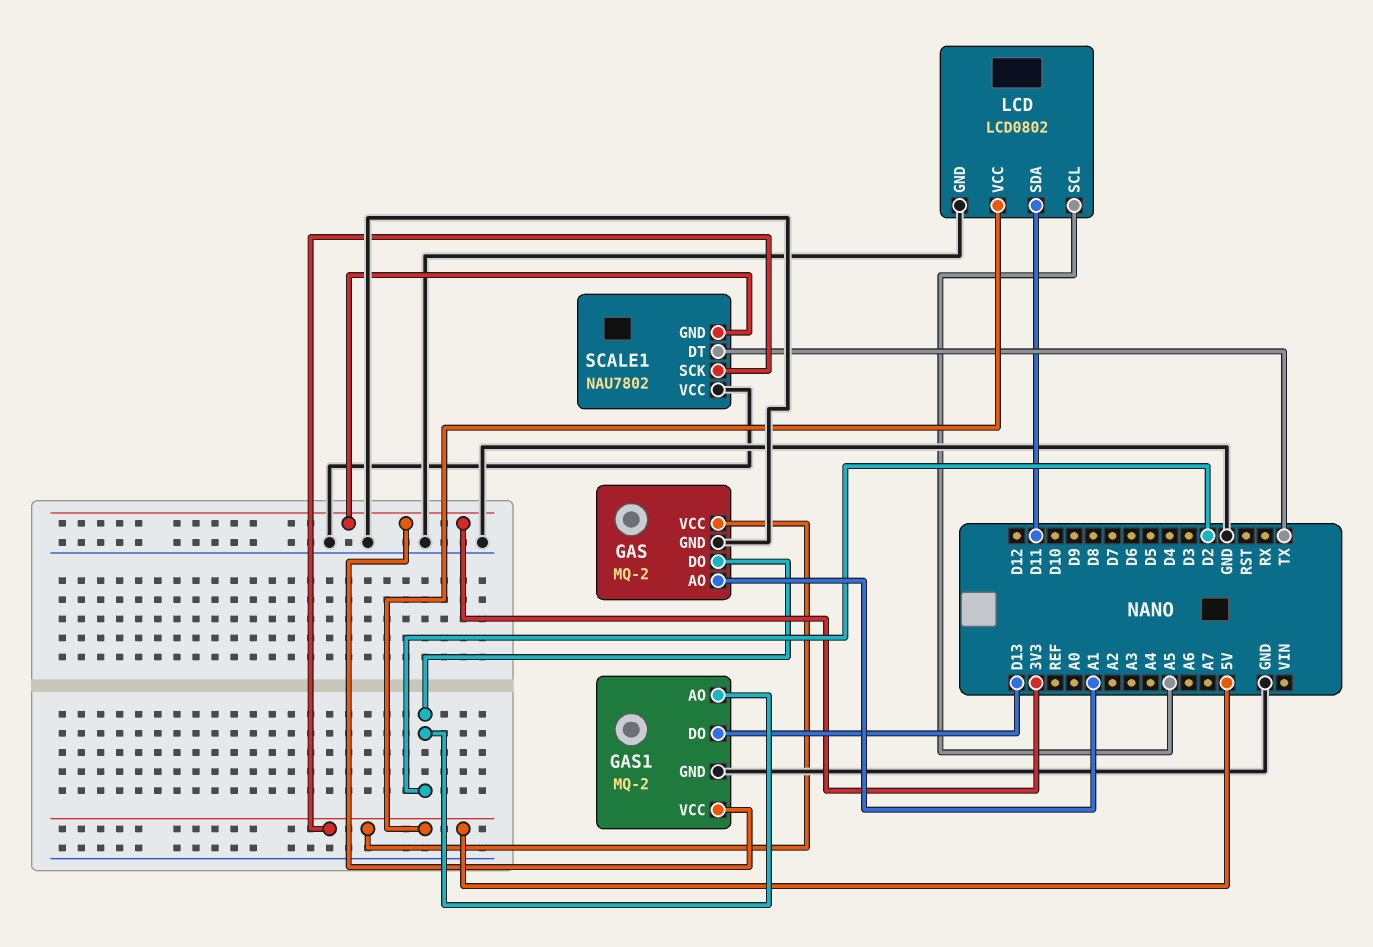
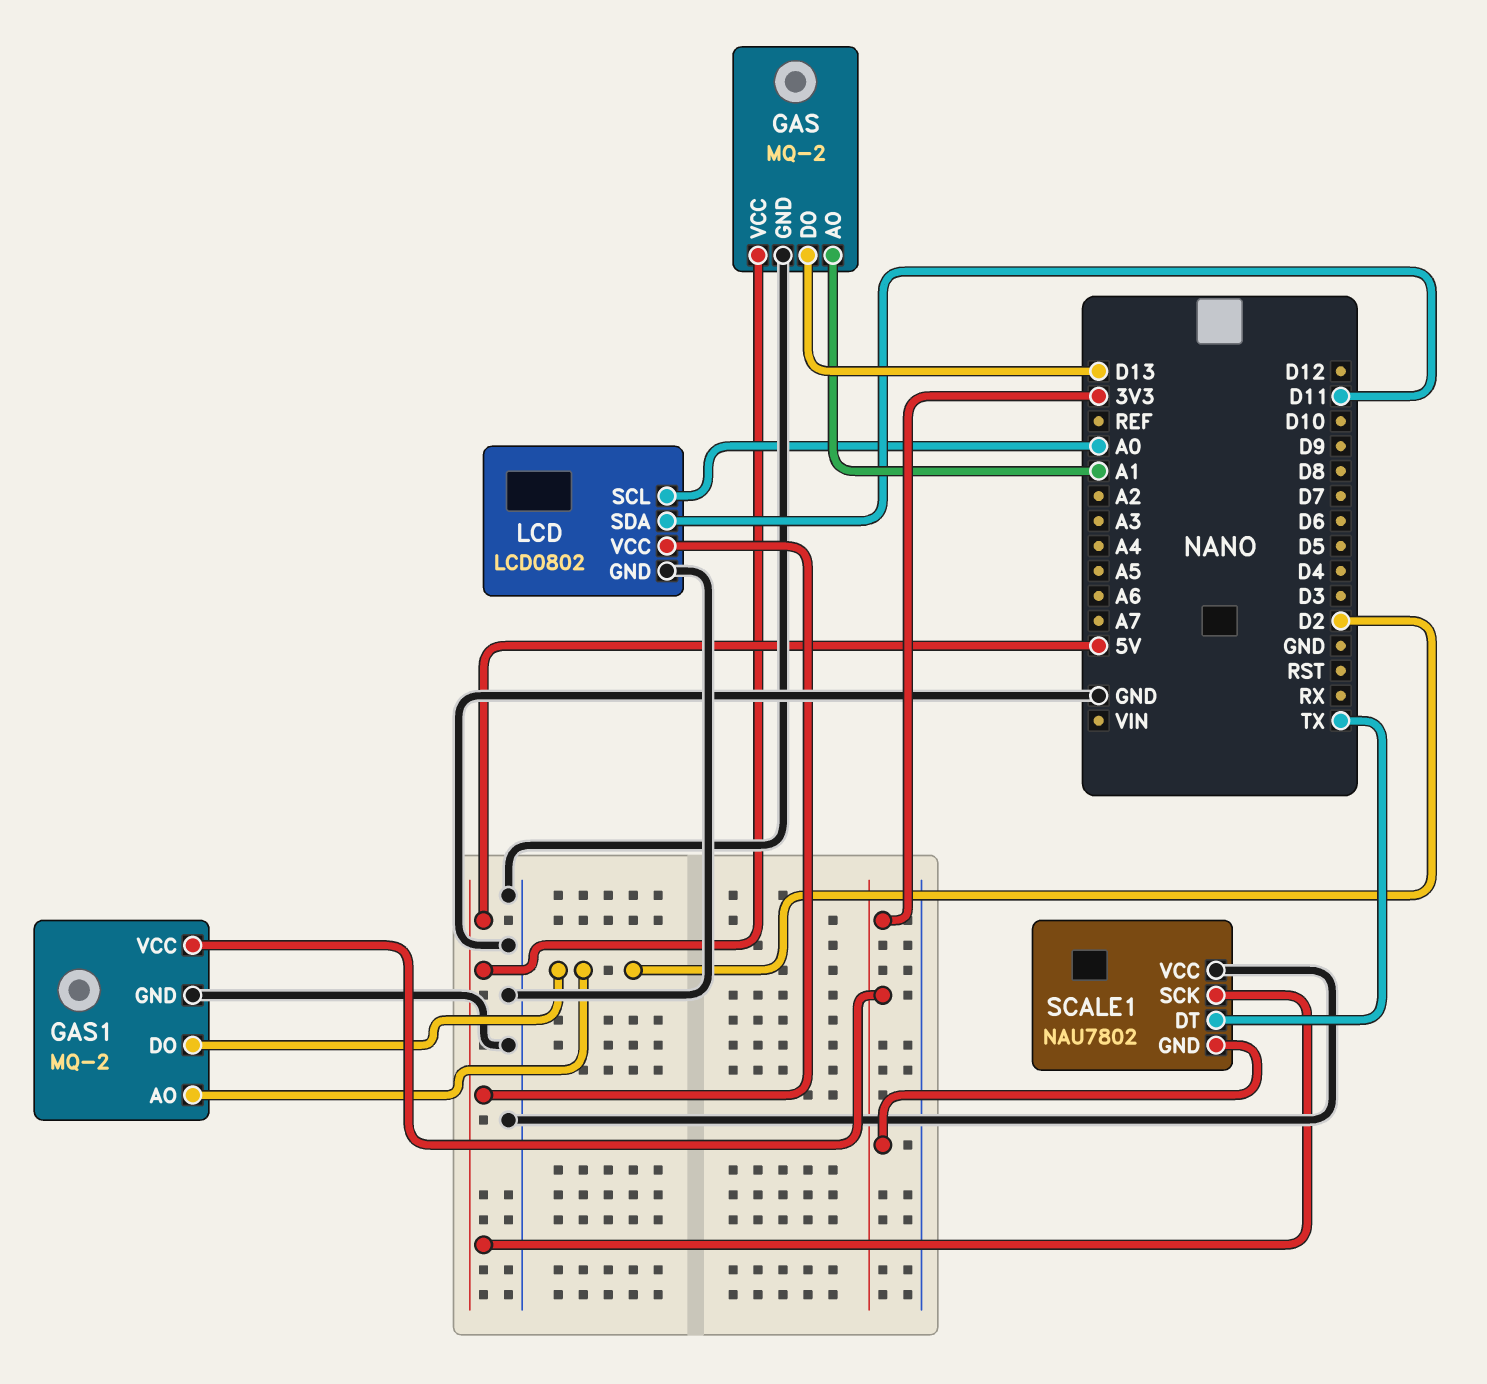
GAS pin DO: D2 -> D13
GAS1 pin DO: D13 -> D2
LCD pin SCL: A5 -> A0

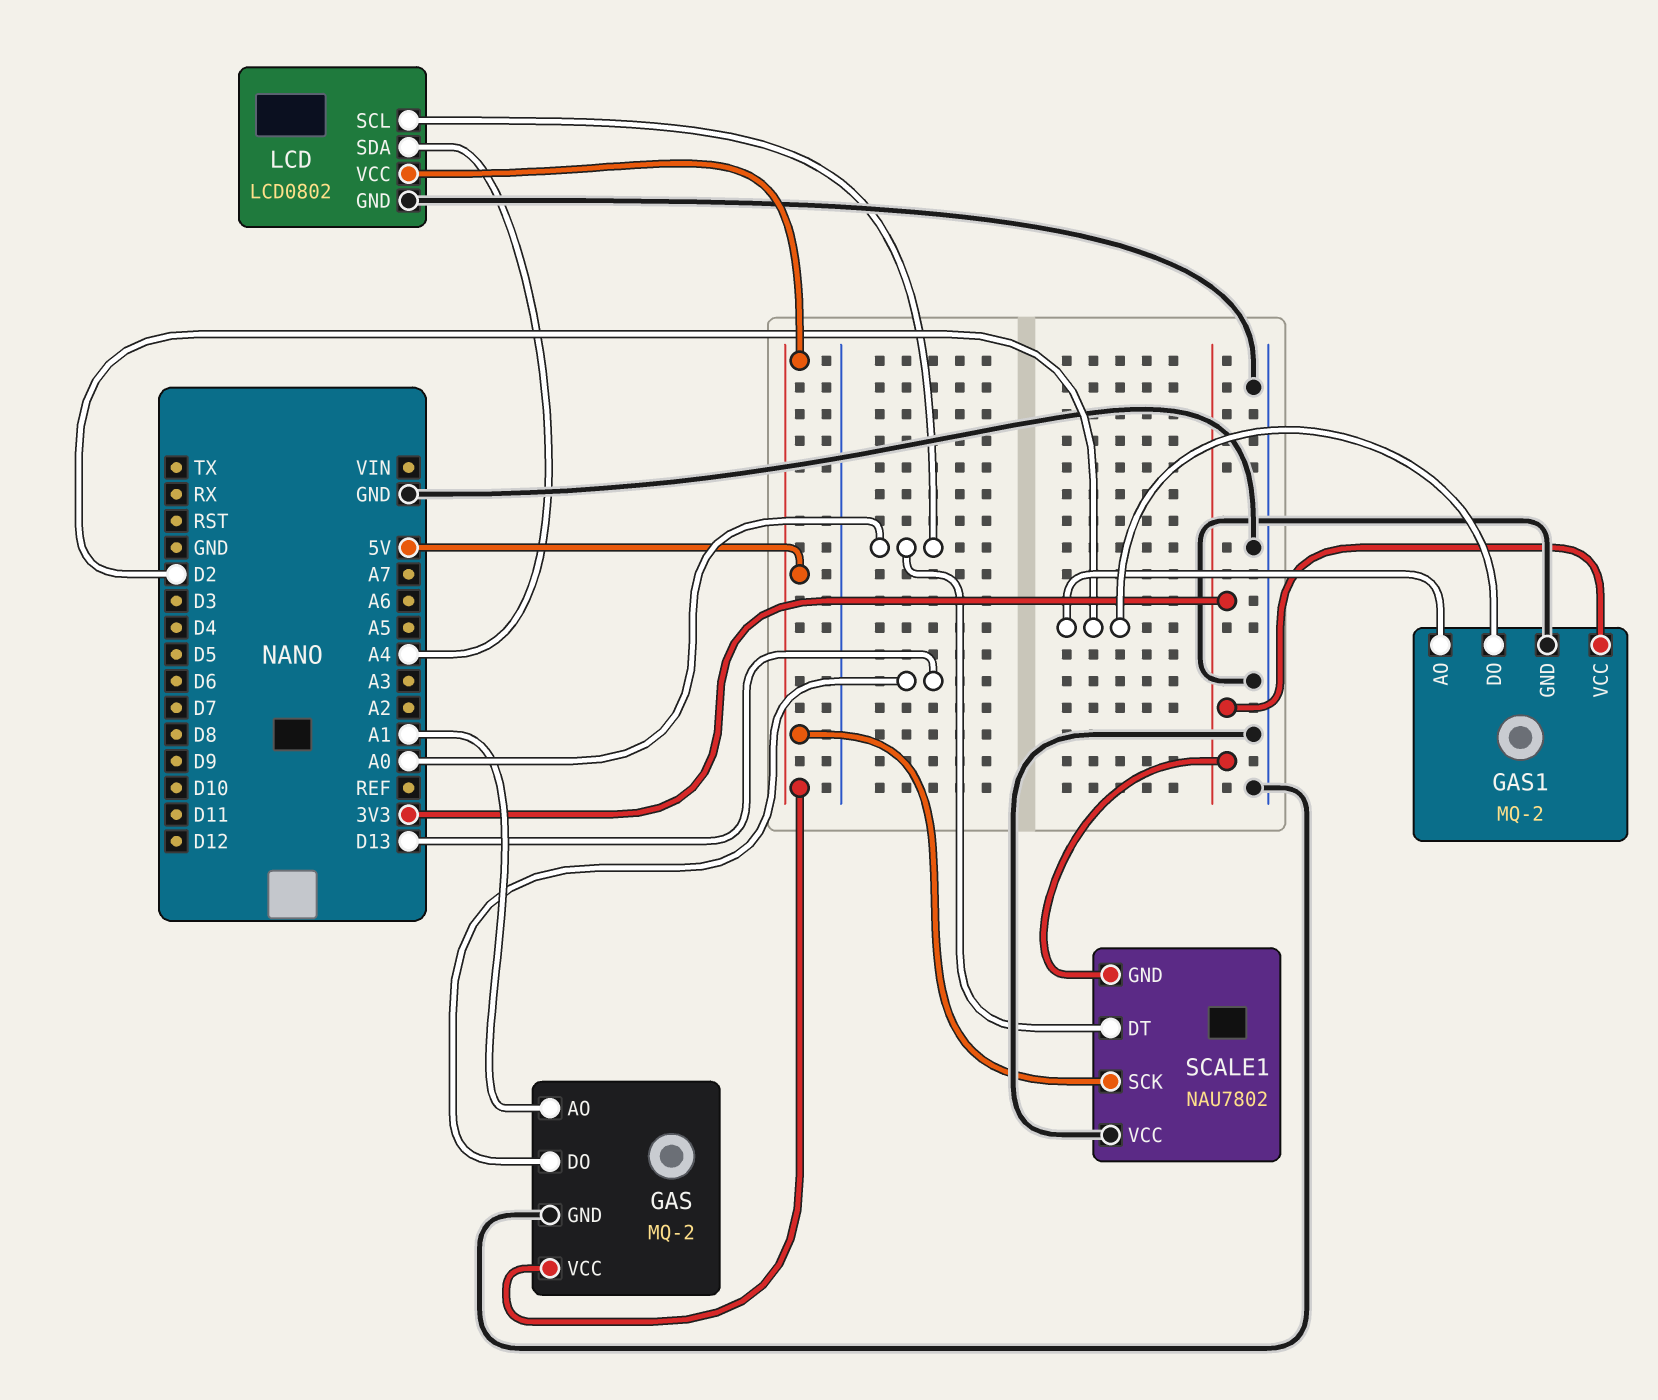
LCD pin SDA: D11 -> A4
SCALE1 pin DT: TX -> A0

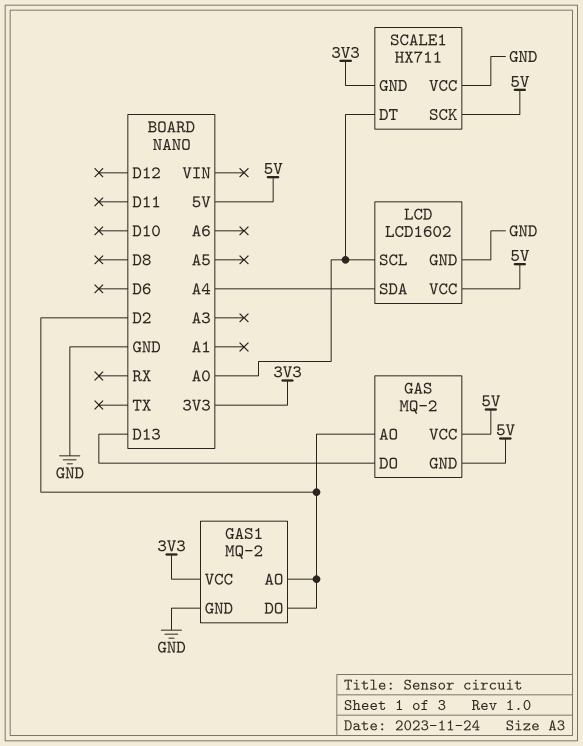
GAS pin AO: A1 -> D2
GAS pin GND: GND -> 5V
LCD: LCD0802 -> LCD1602
SCALE1: NAU7802 -> HX711

